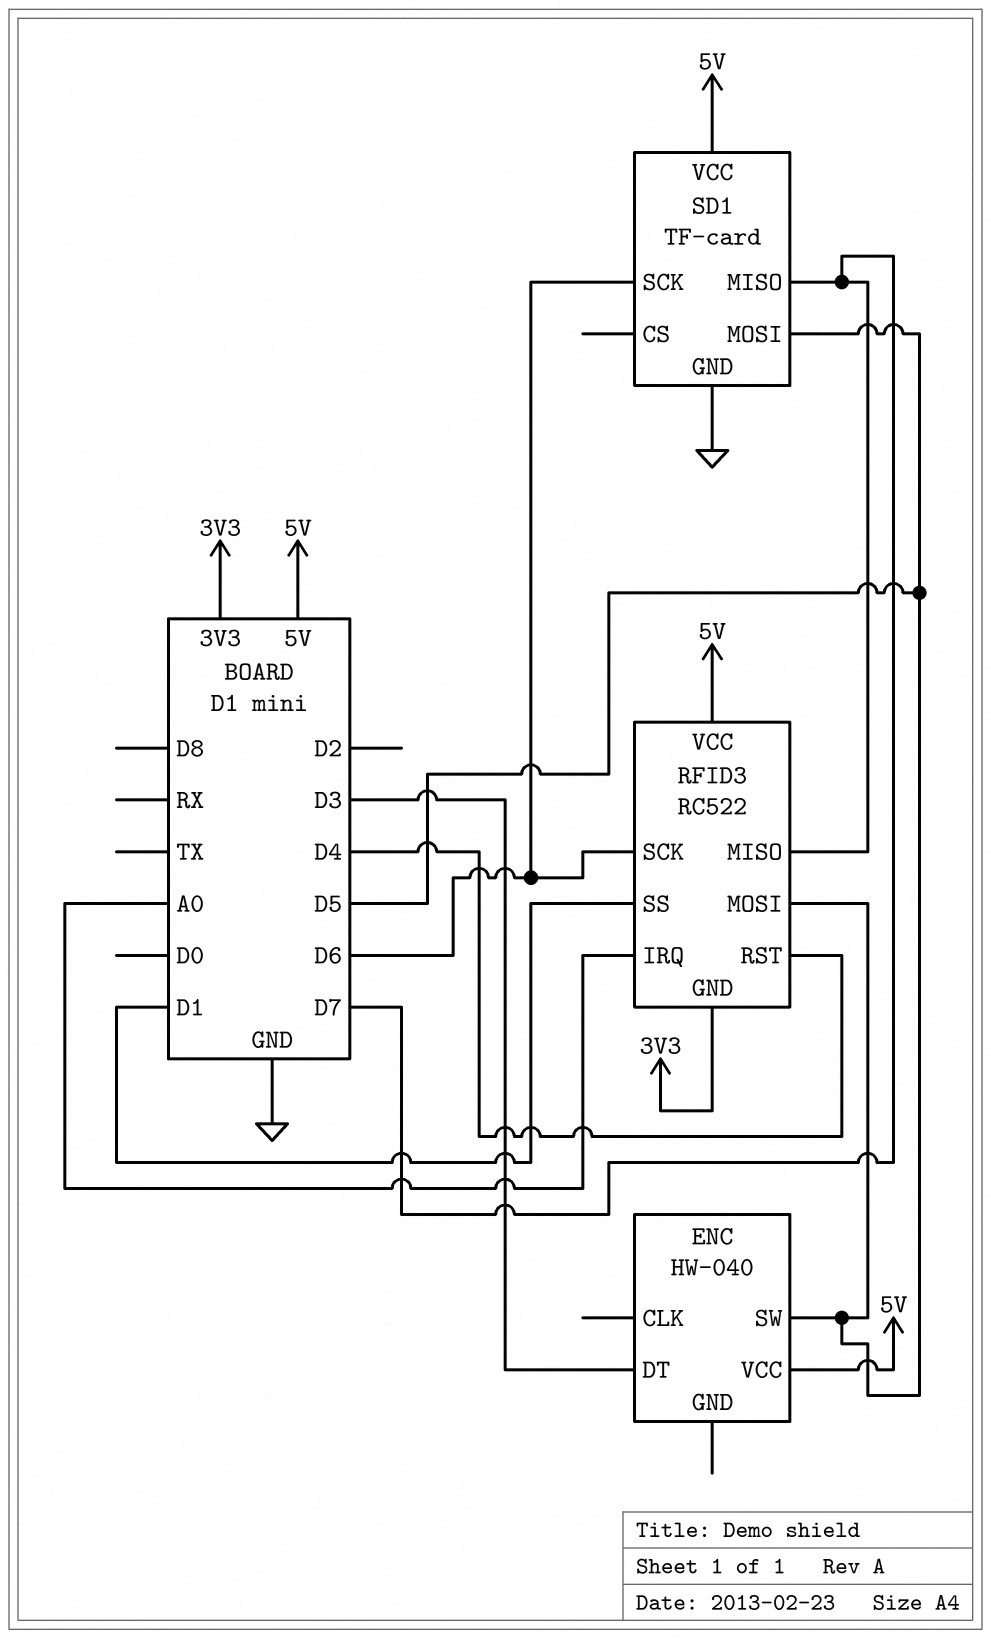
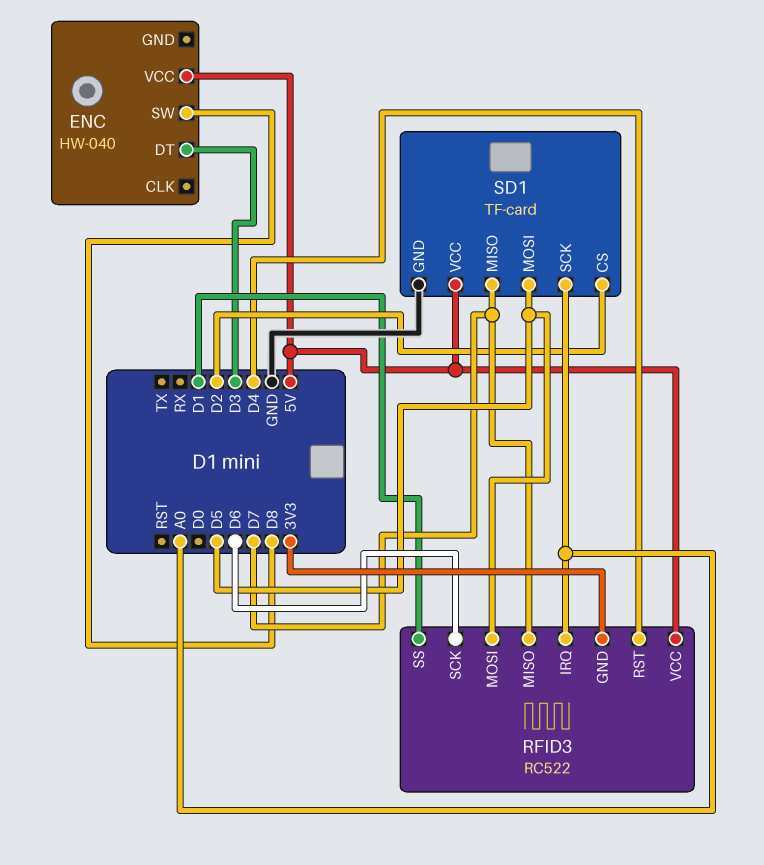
ENC pin SW: D5 -> D8
SD1 pin CS: none -> D2
SD1 pin SCK: D6 -> A0

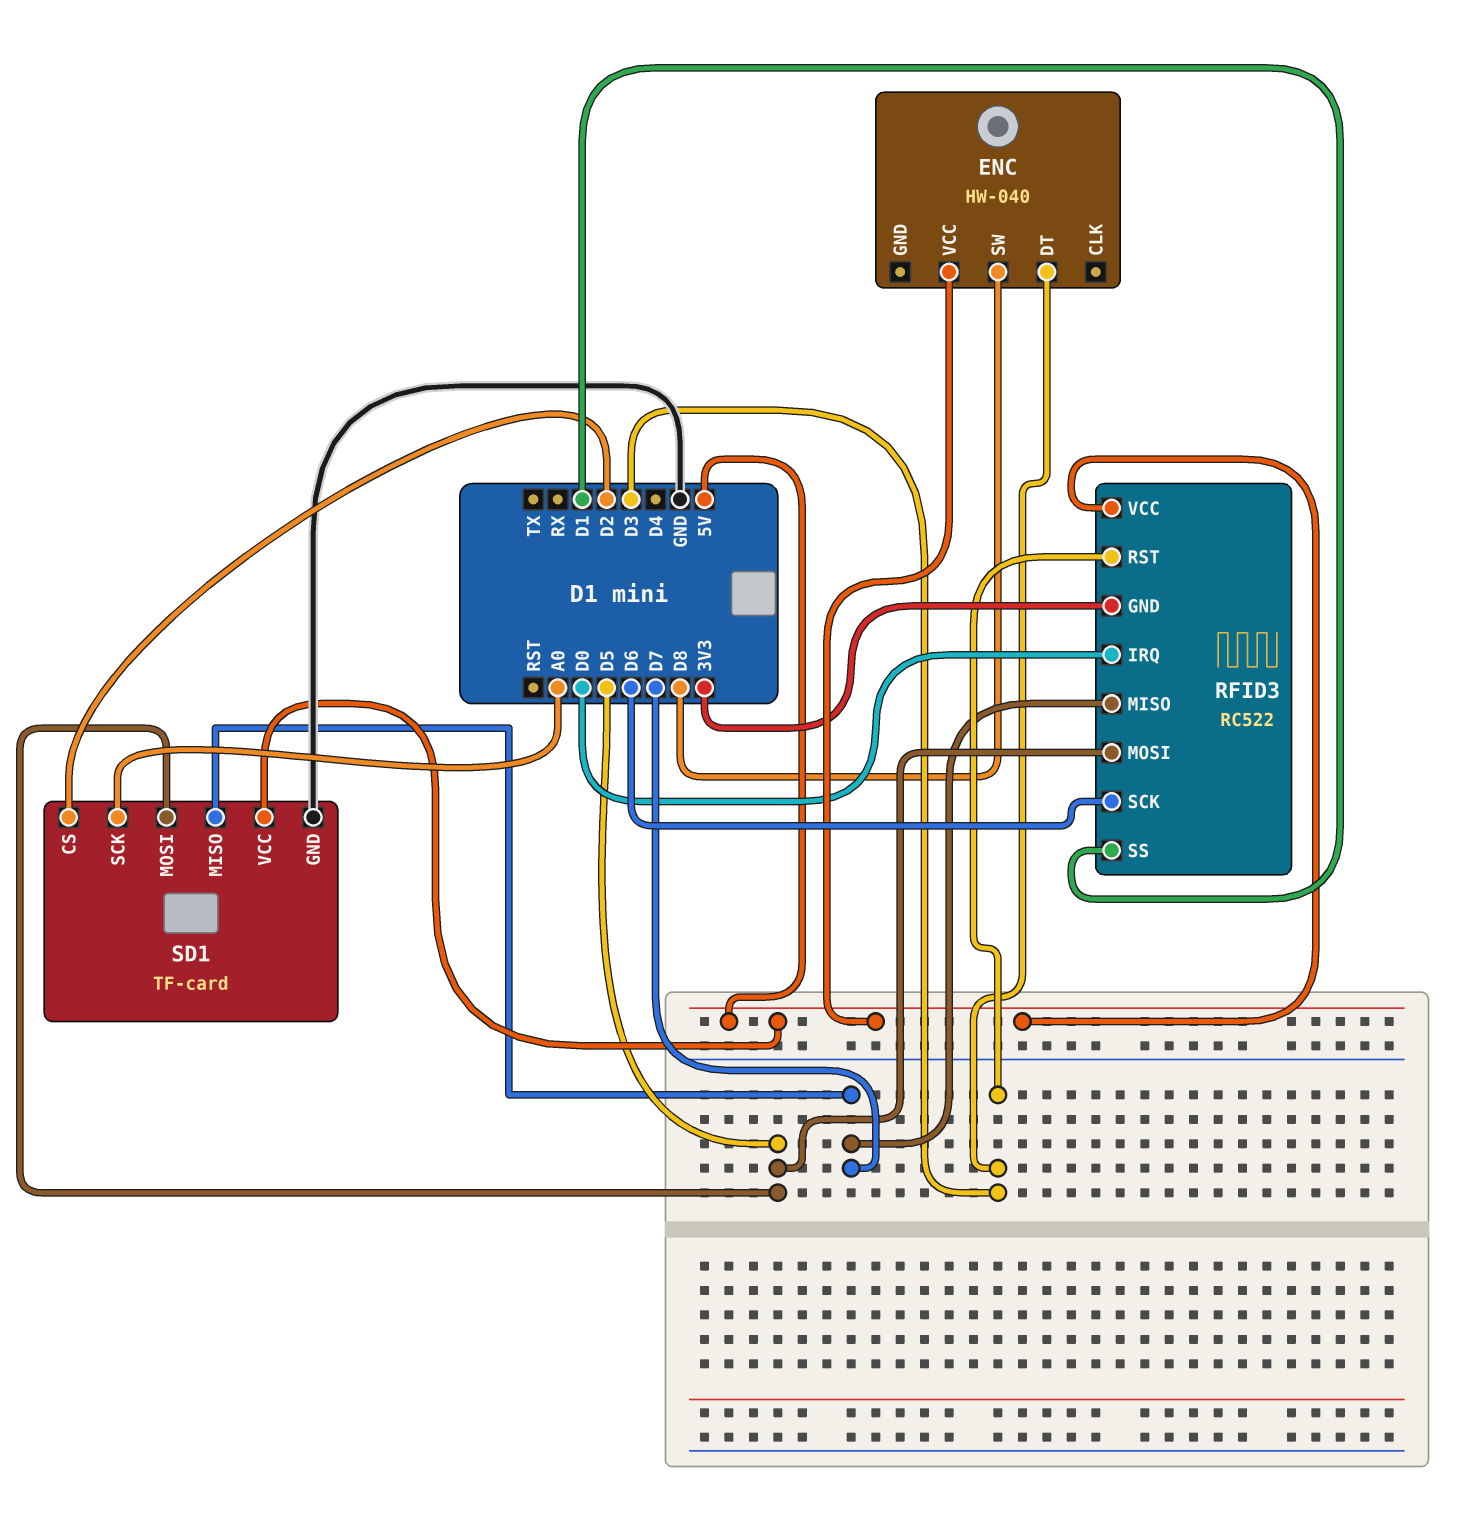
RFID3 pin IRQ: A0 -> D0
RFID3 pin RST: D4 -> D3

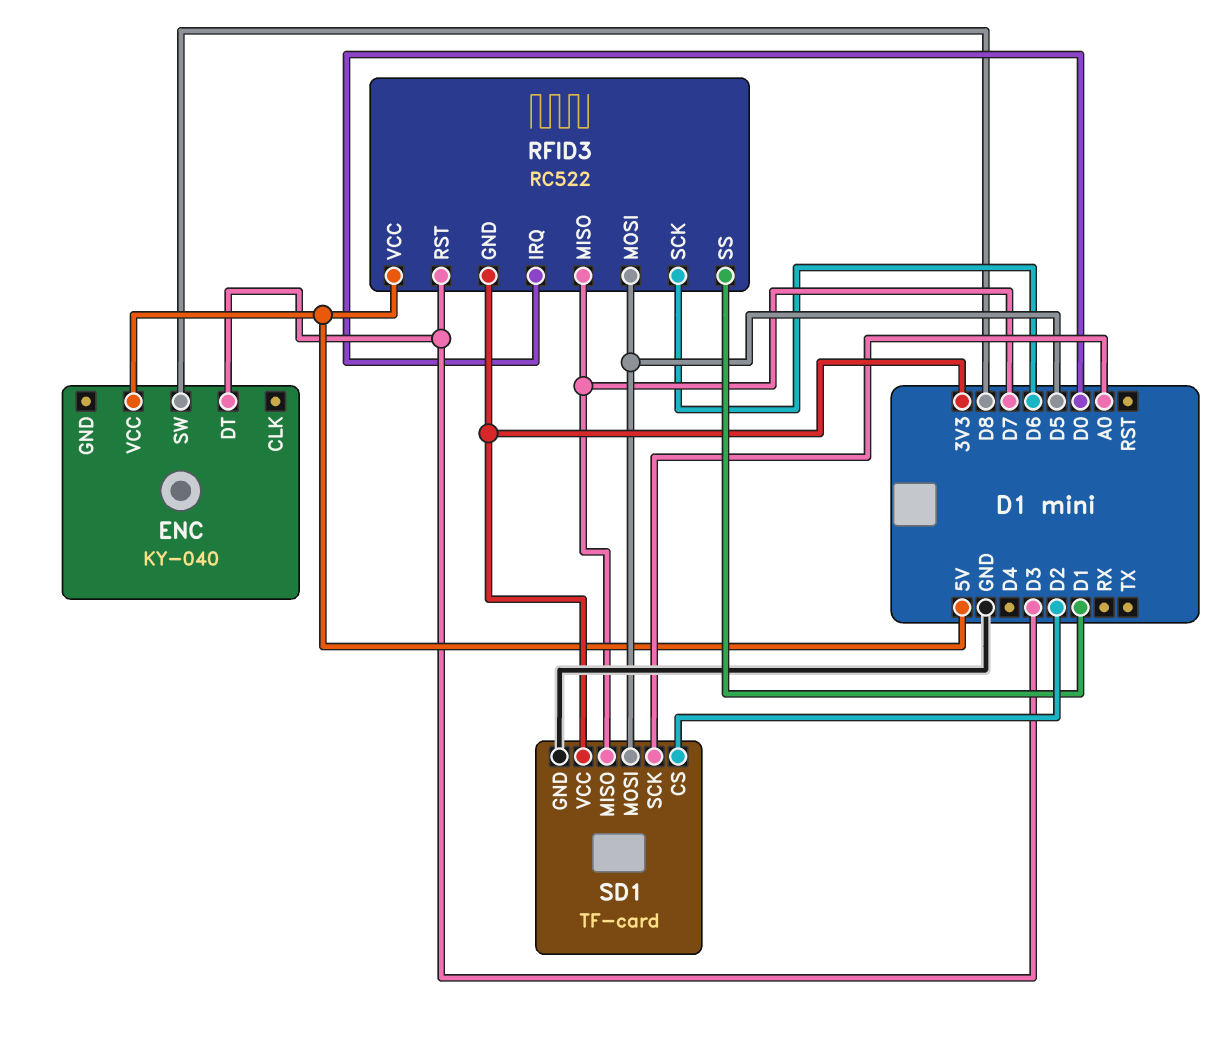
ENC: HW-040 -> KY-040
SD1 pin VCC: 5V -> 3V3

